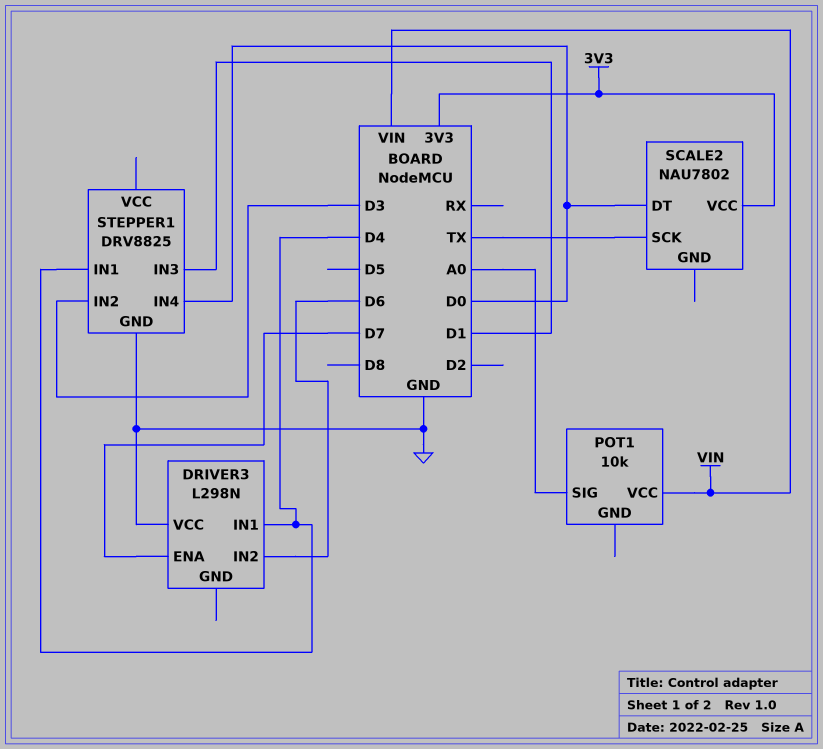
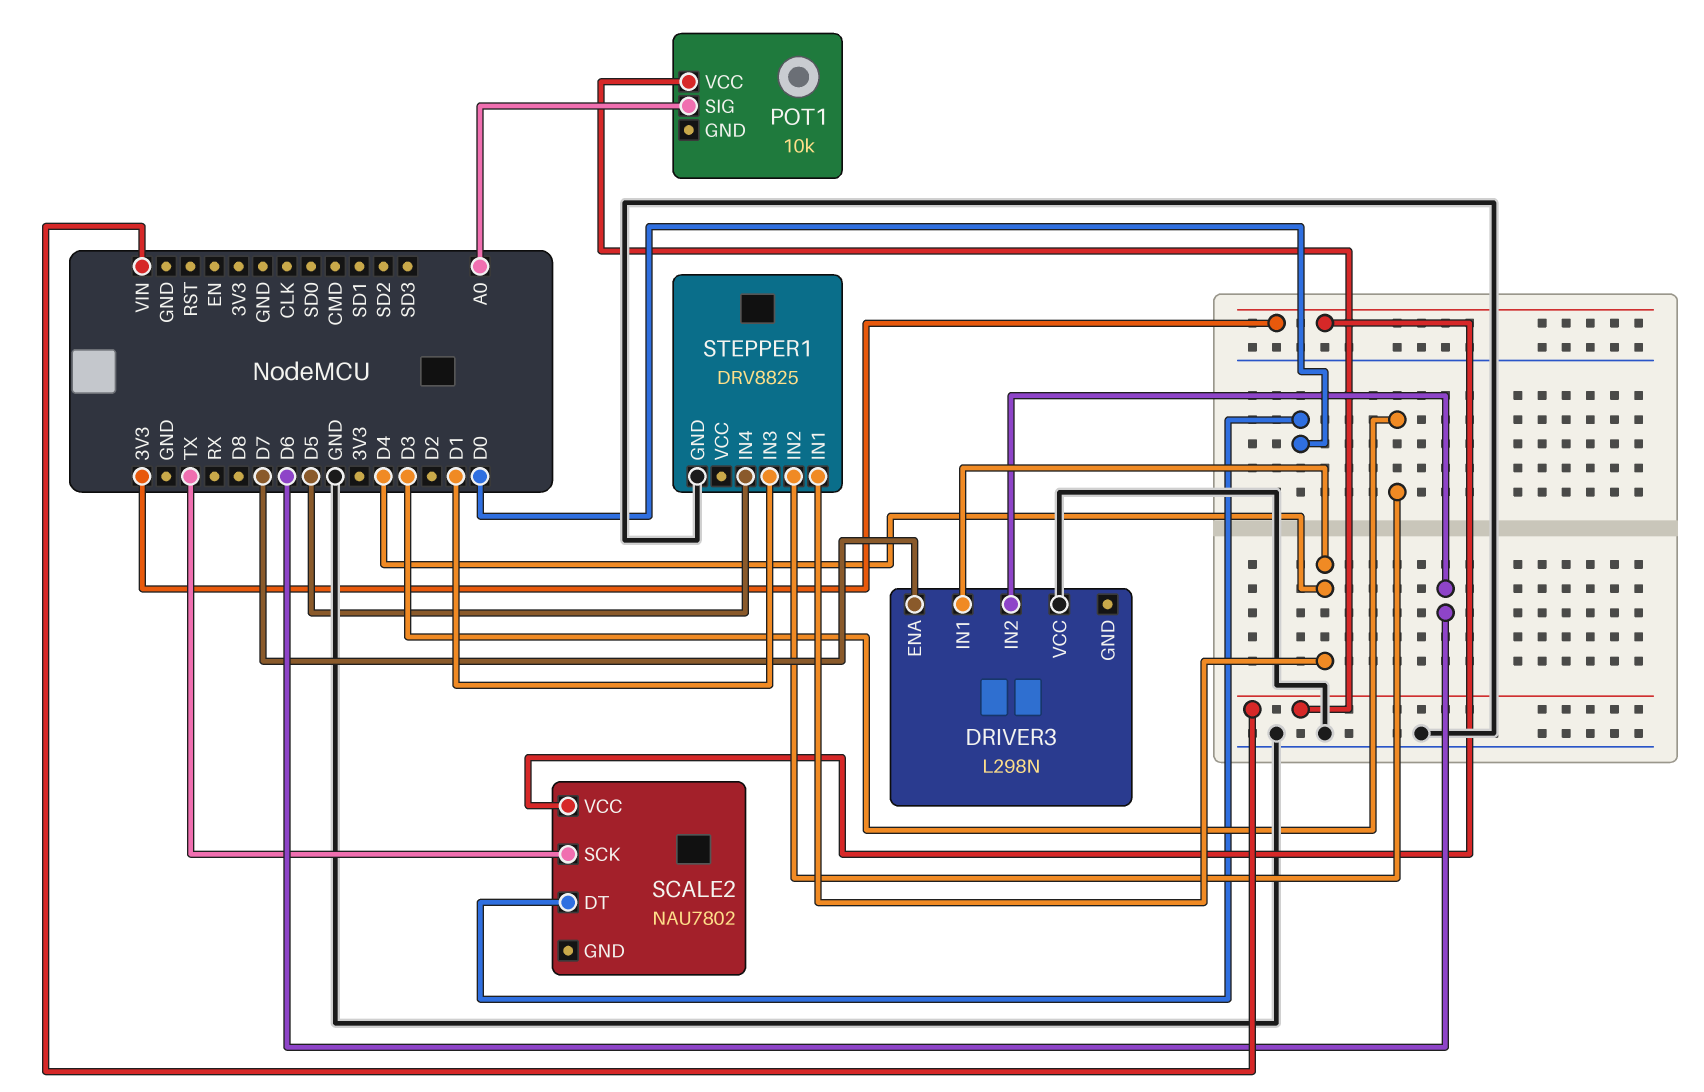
STEPPER1 pin IN4: D0 -> D5

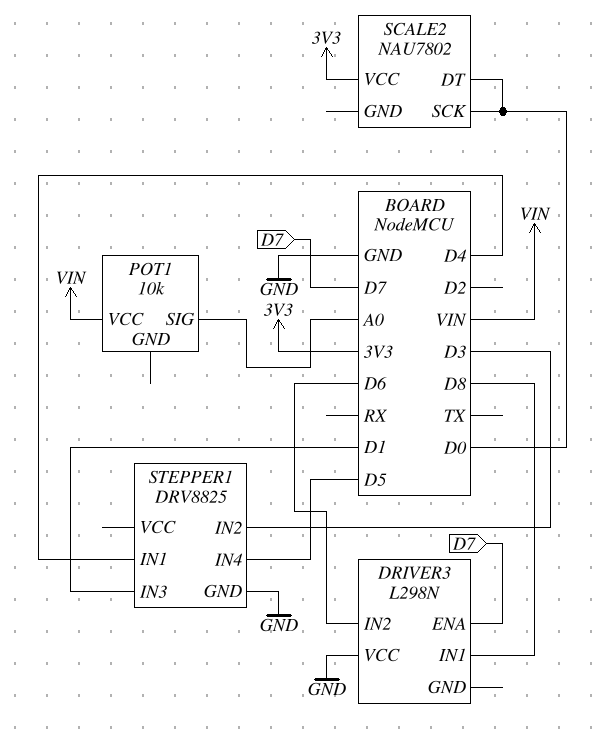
DRIVER3 pin IN1: D4 -> D8
SCALE2 pin SCK: TX -> D0

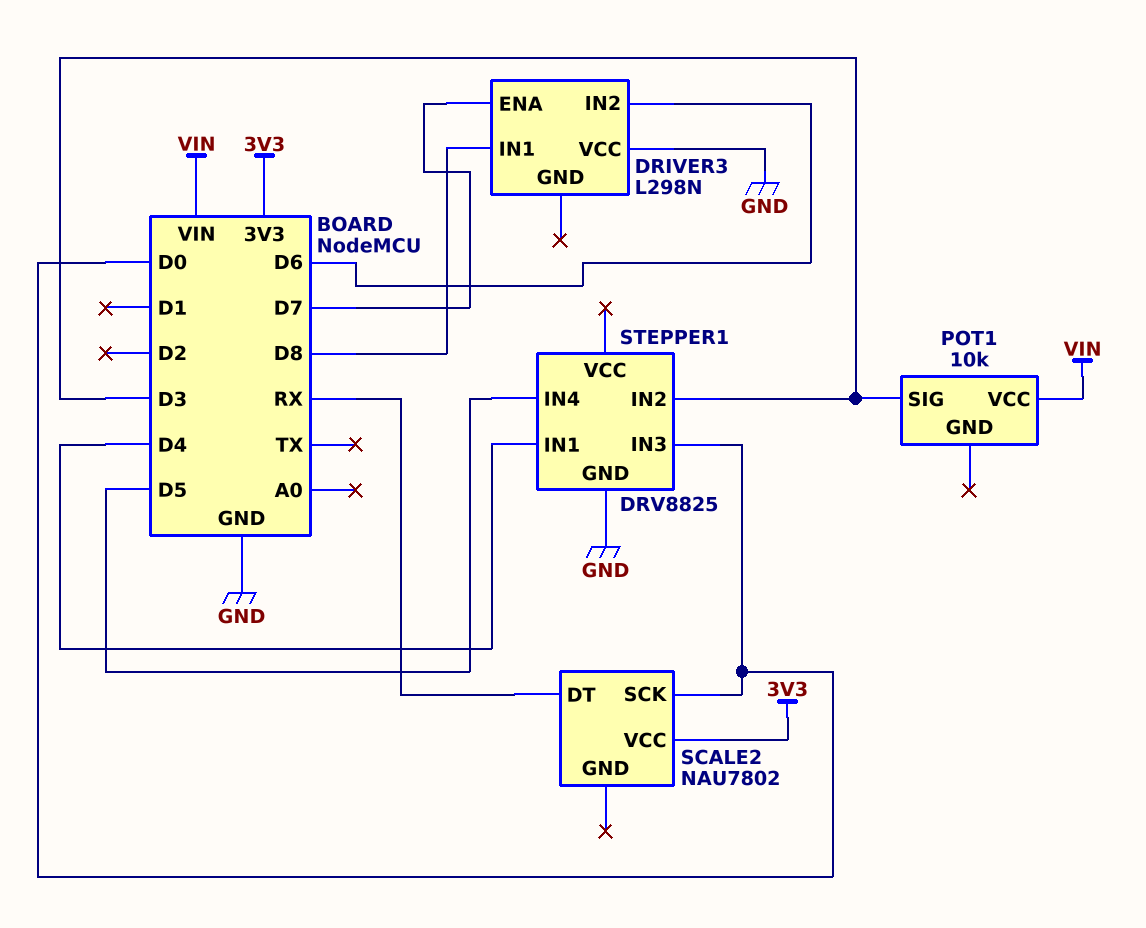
POT1 pin SIG: A0 -> D3
SCALE2 pin DT: D0 -> RX
STEPPER1 pin IN3: D1 -> D0

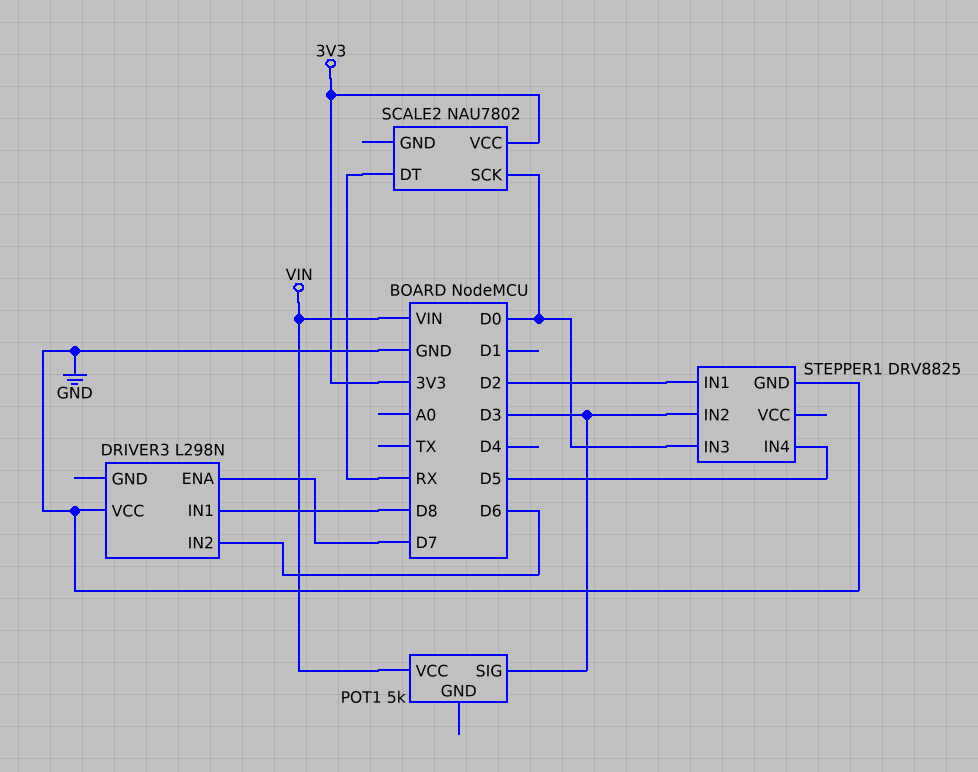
POT1: 10k -> 5k
STEPPER1 pin IN1: D4 -> D2

